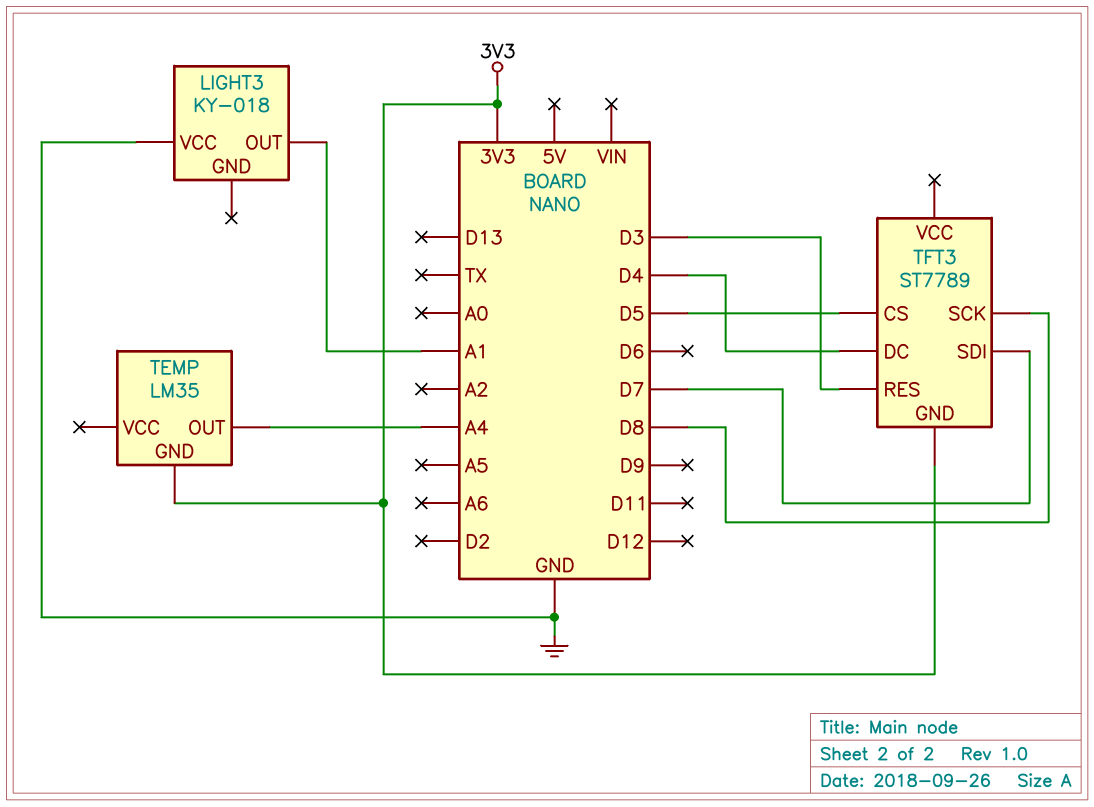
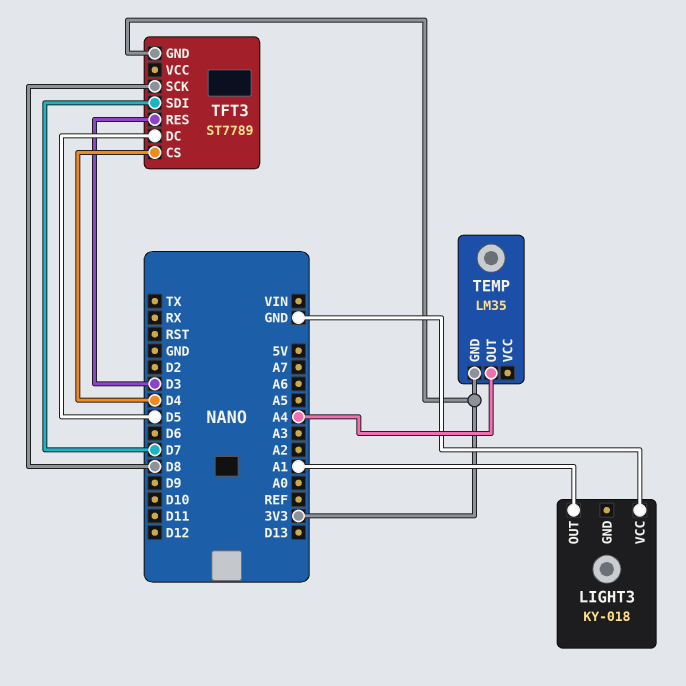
TFT3 pin CS: D5 -> D4
TFT3 pin DC: D4 -> D5

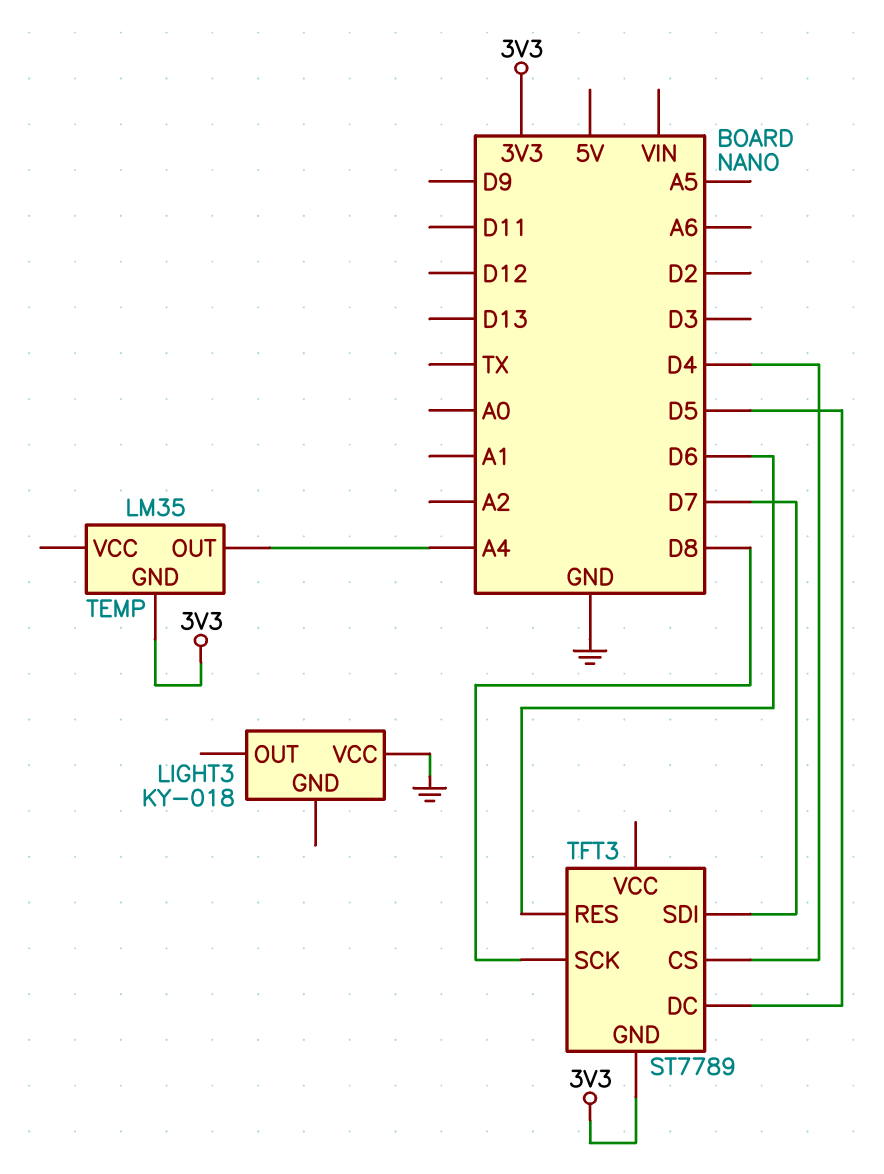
LIGHT3 pin OUT: A1 -> none
TFT3 pin RES: D3 -> D6

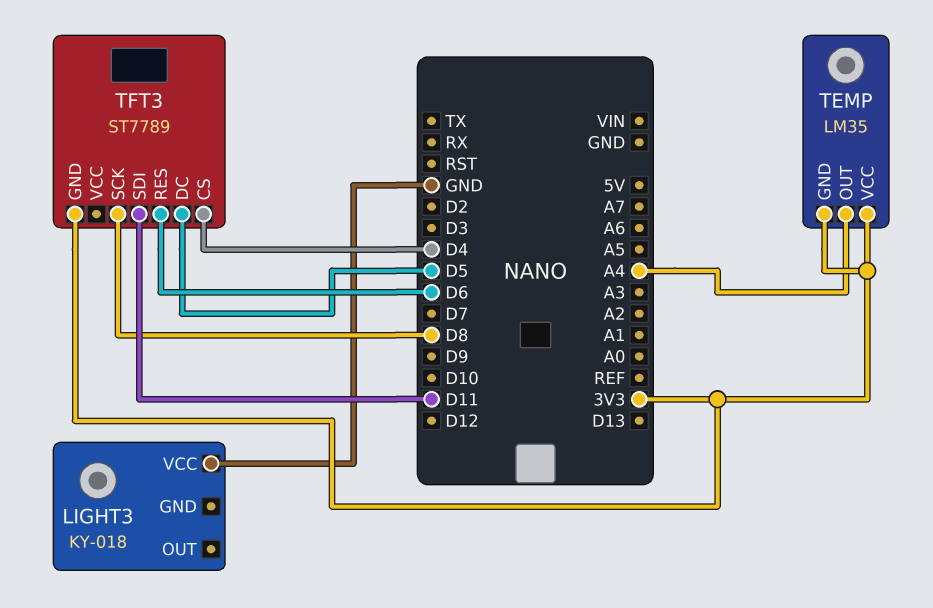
TEMP pin VCC: none -> 3V3
TFT3 pin SDI: D7 -> D11

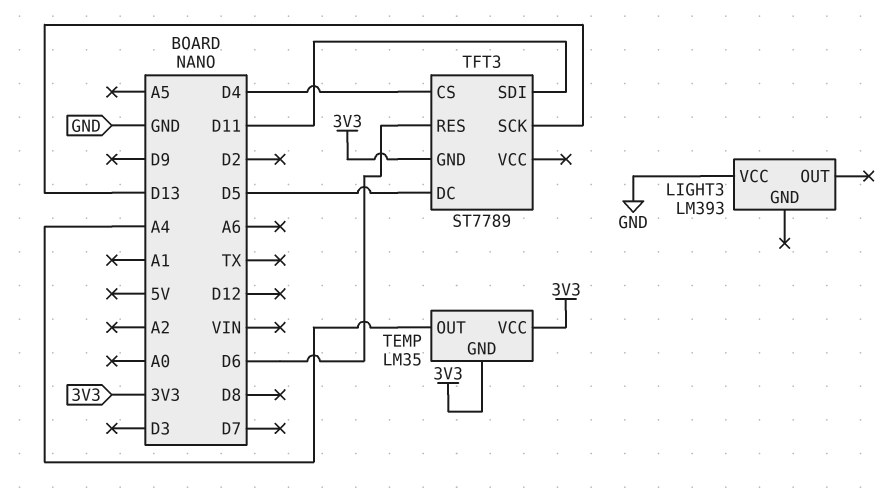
LIGHT3: KY-018 -> LM393
TFT3 pin SCK: D8 -> D13

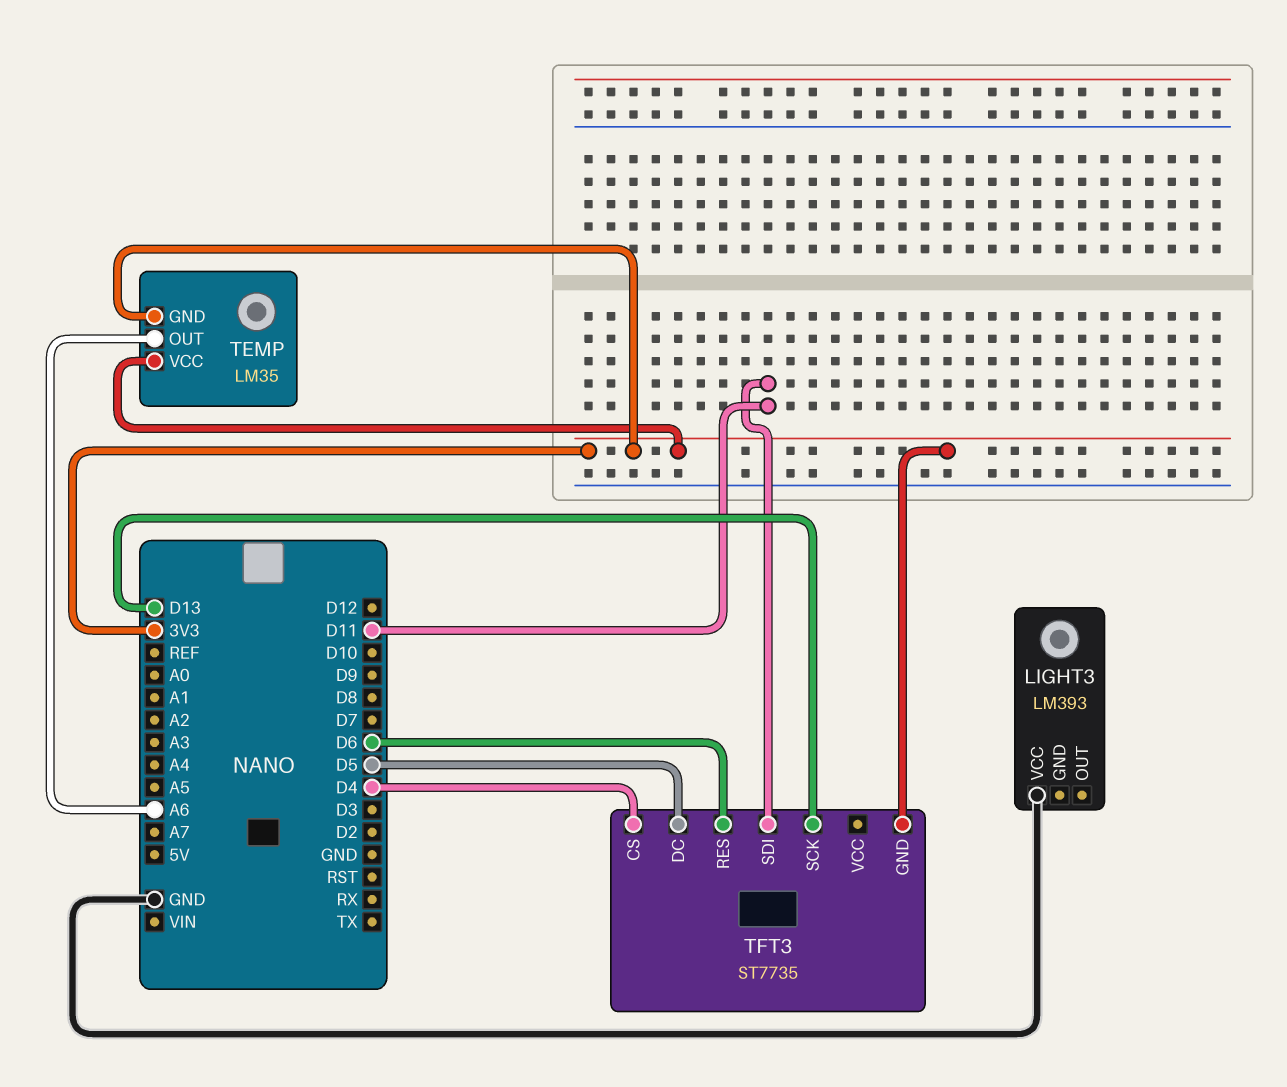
TEMP pin OUT: A4 -> A6
TFT3: ST7789 -> ST7735

